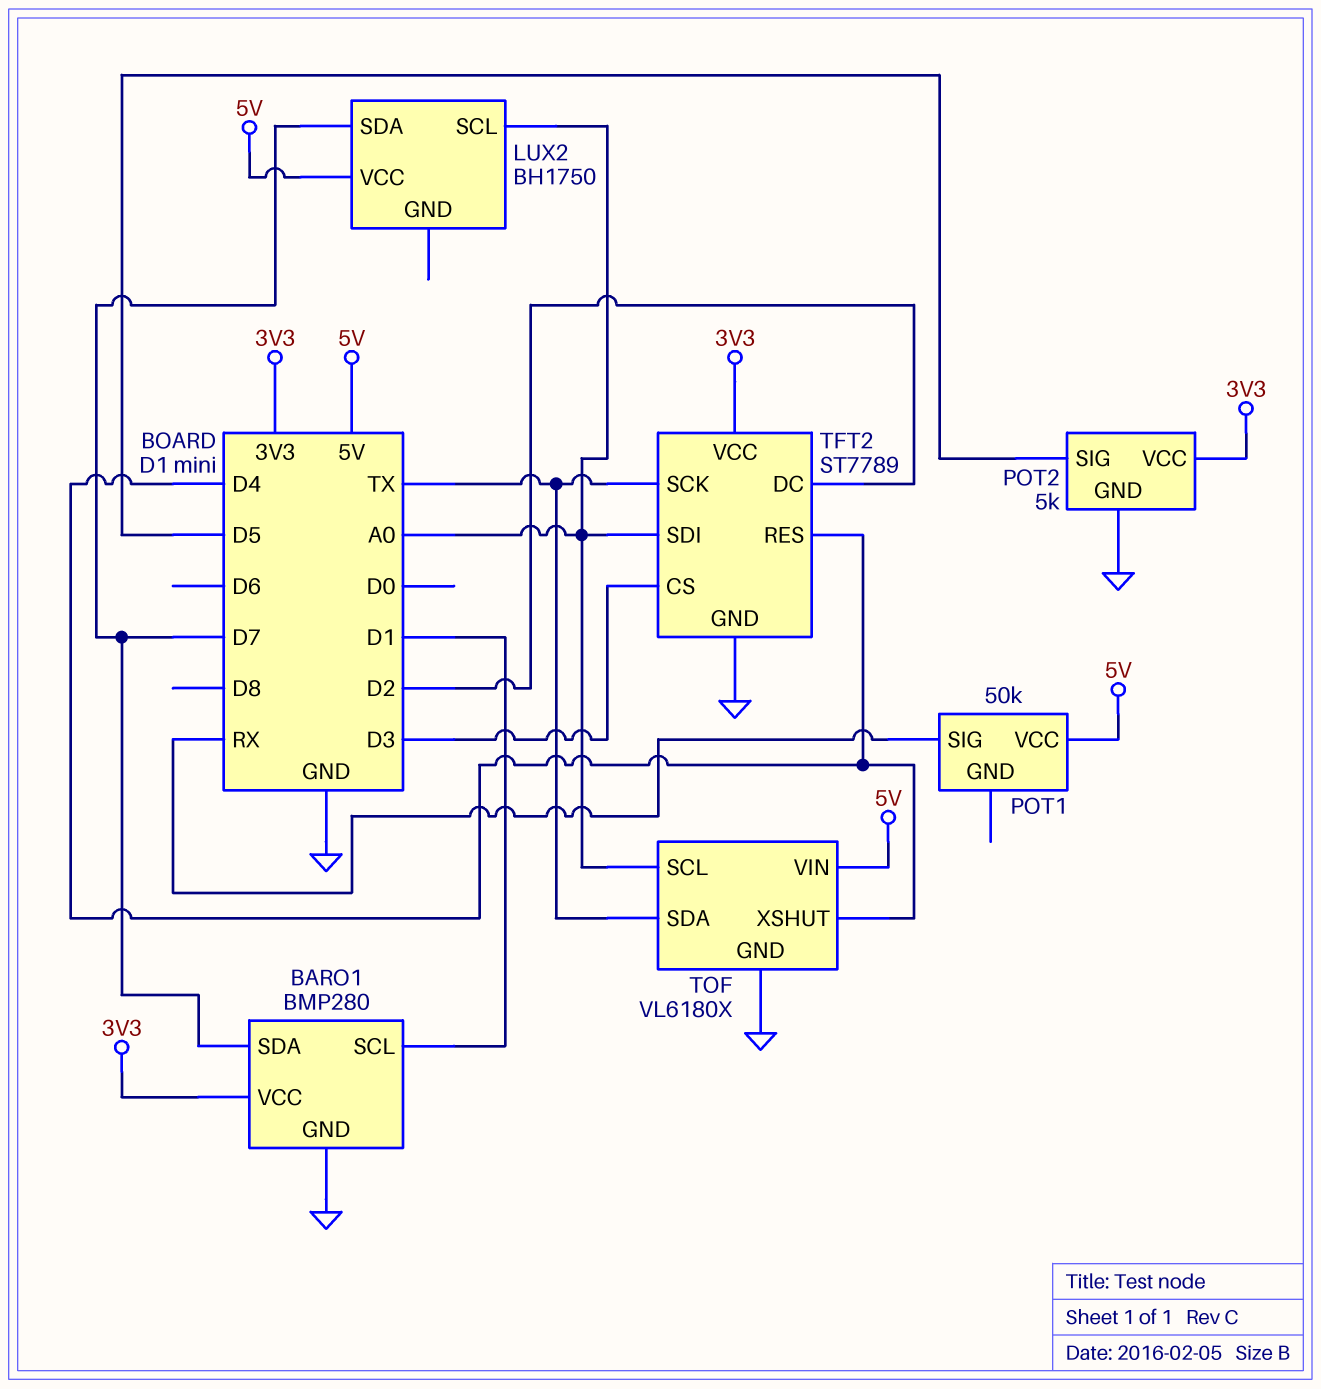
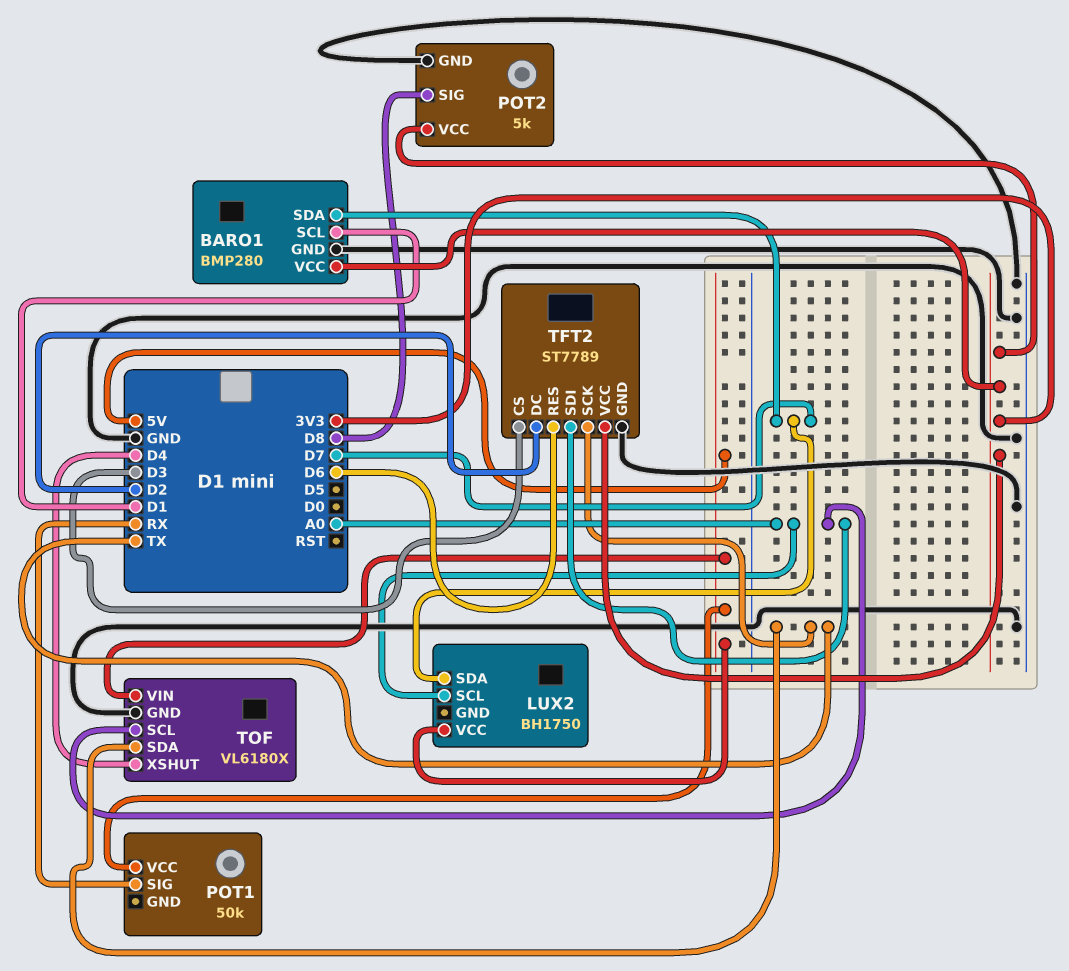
POT2 pin SIG: D5 -> D8
TFT2 pin RES: D4 -> D6

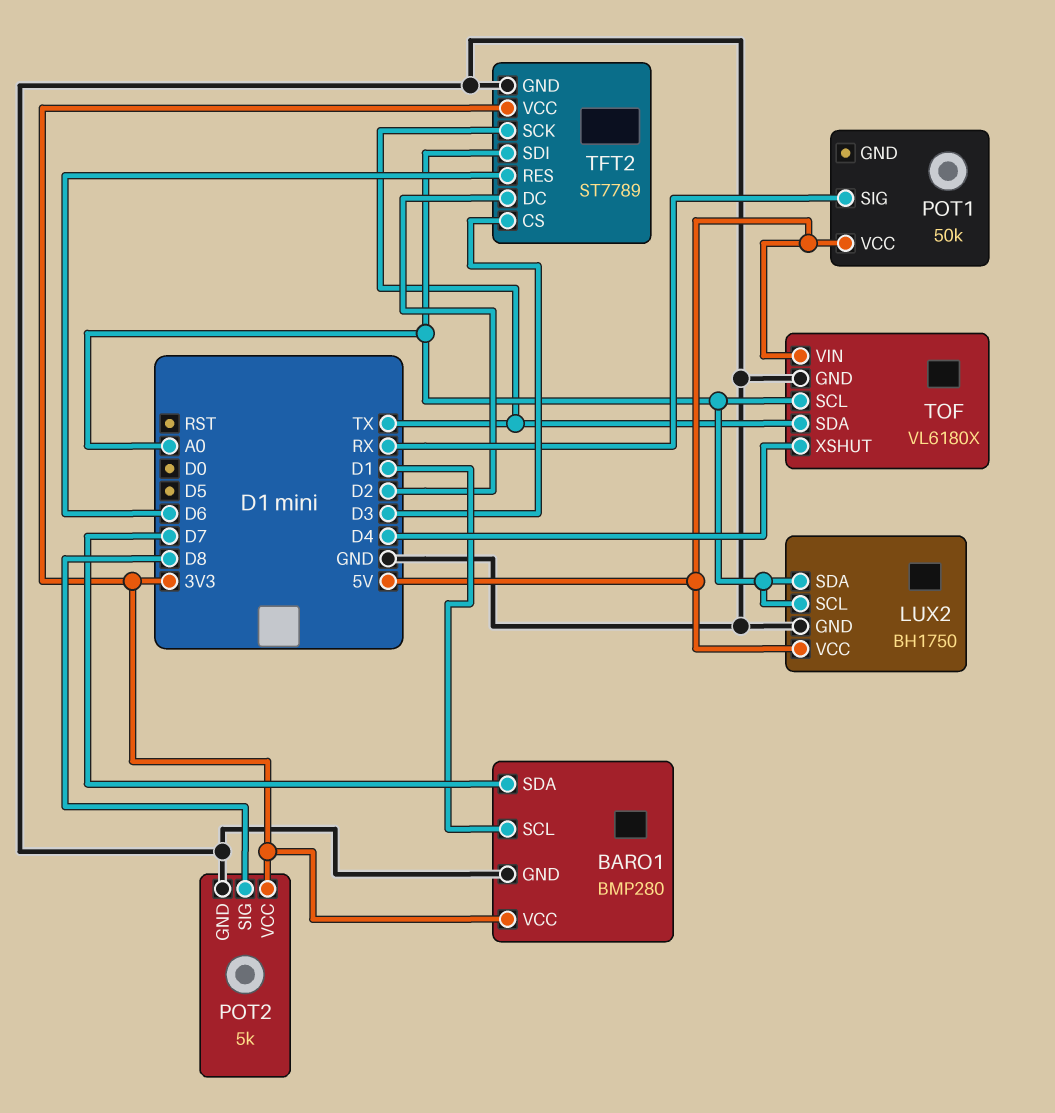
LUX2 pin GND: none -> GND
LUX2 pin SDA: D7 -> A0

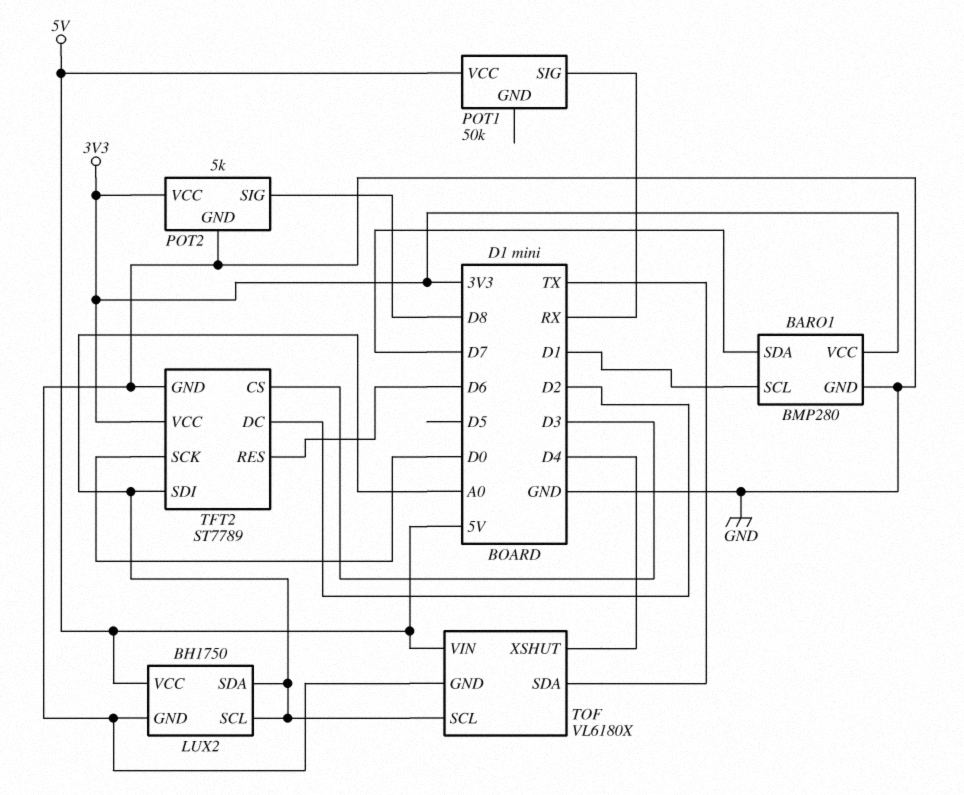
TFT2 pin SCK: TX -> D0

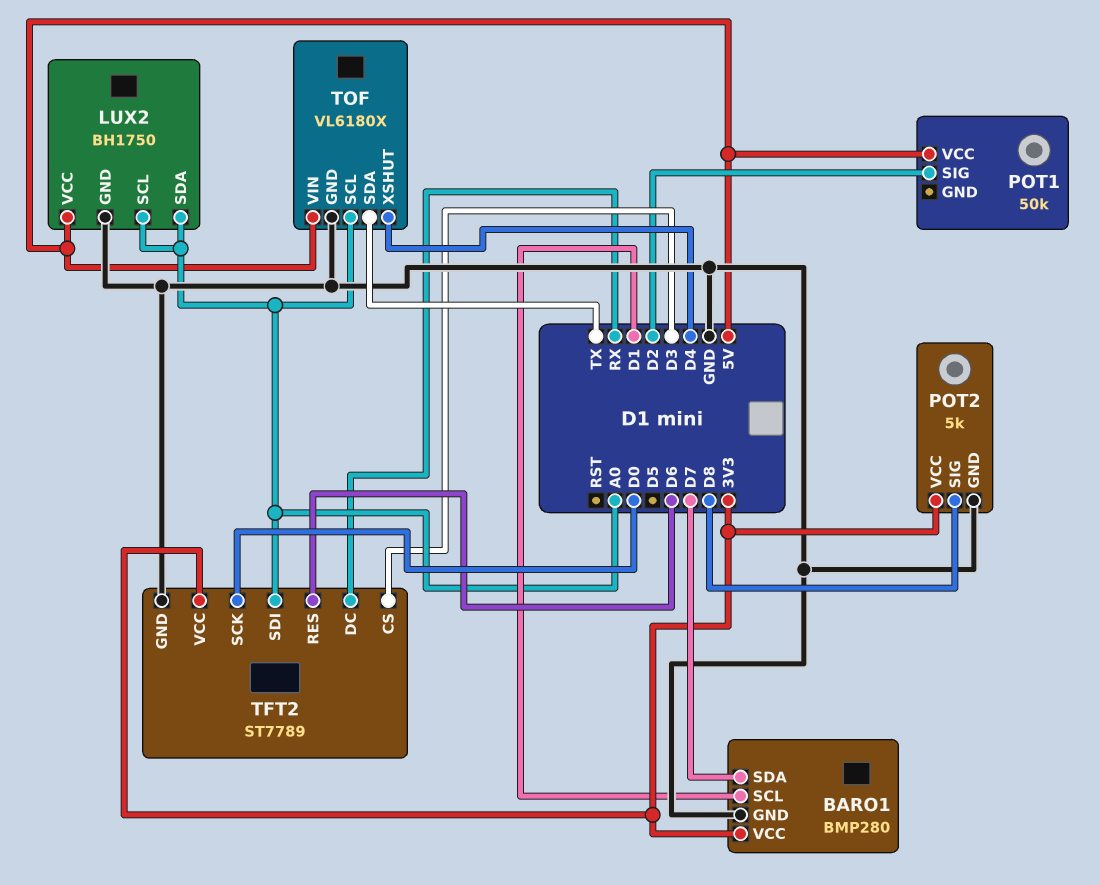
POT1 pin SIG: RX -> D2
TFT2 pin DC: D2 -> RX

